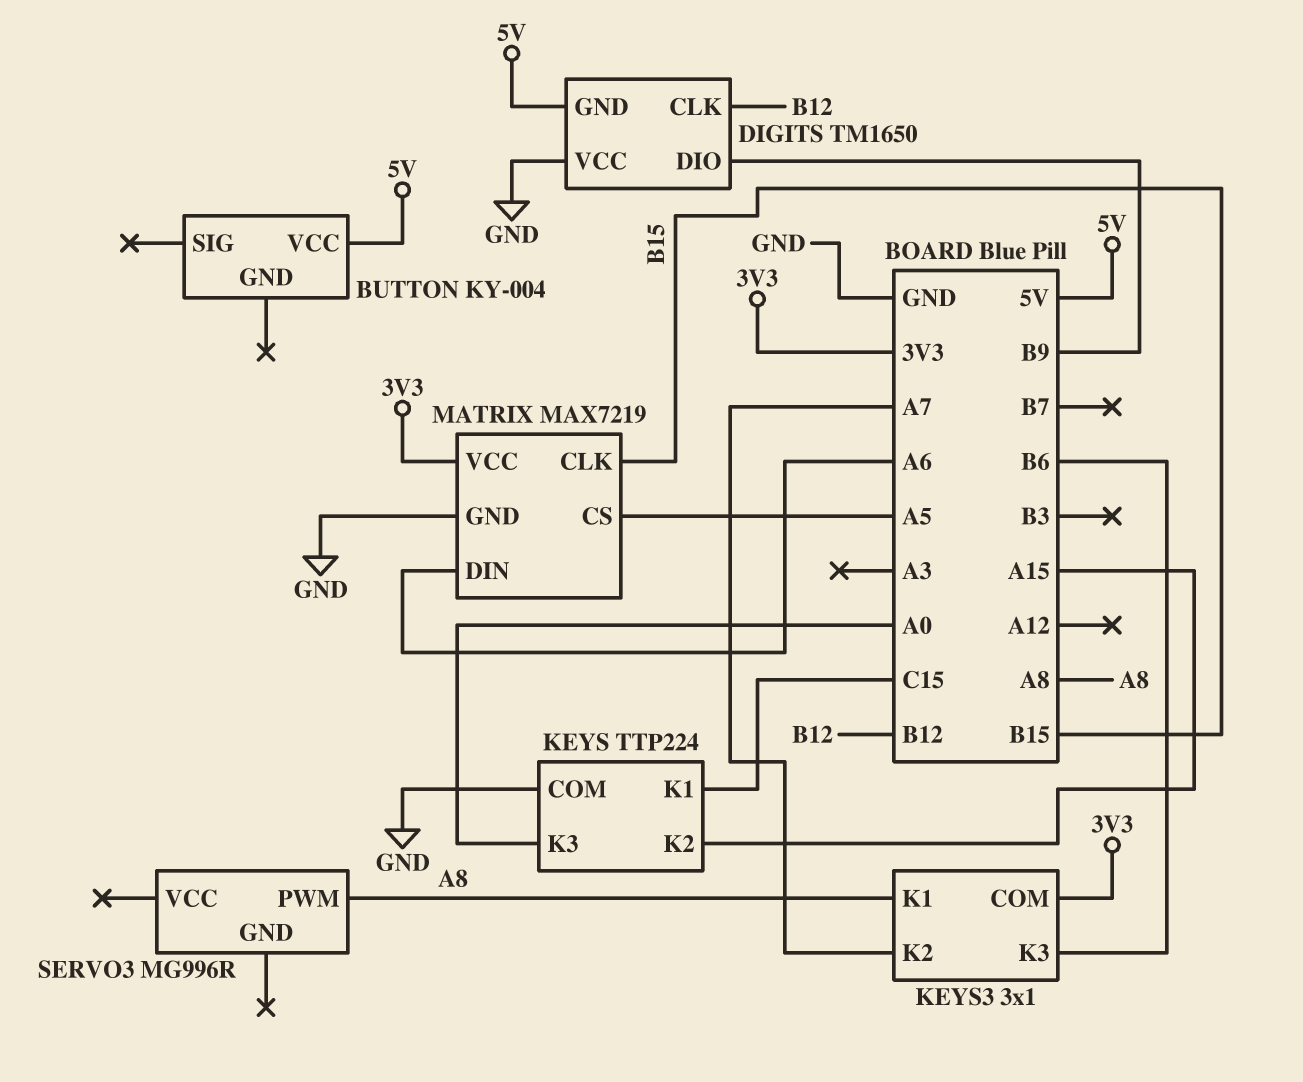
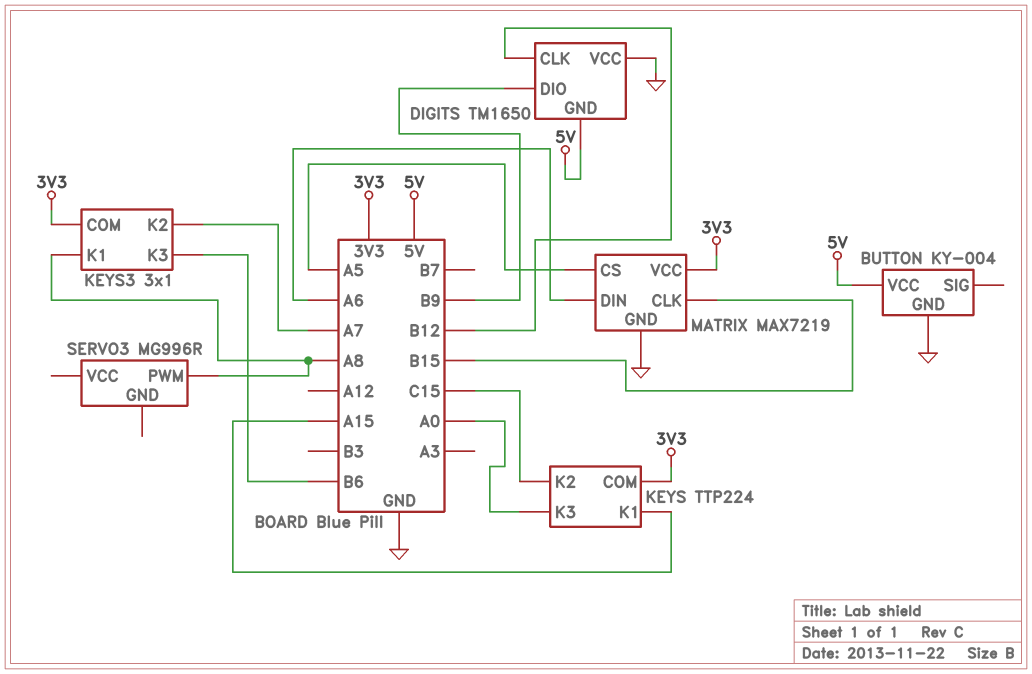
BUTTON pin GND: none -> GND
KEYS pin COM: GND -> 3V3
KEYS pin K1: C15 -> A15
KEYS pin K2: A15 -> C15

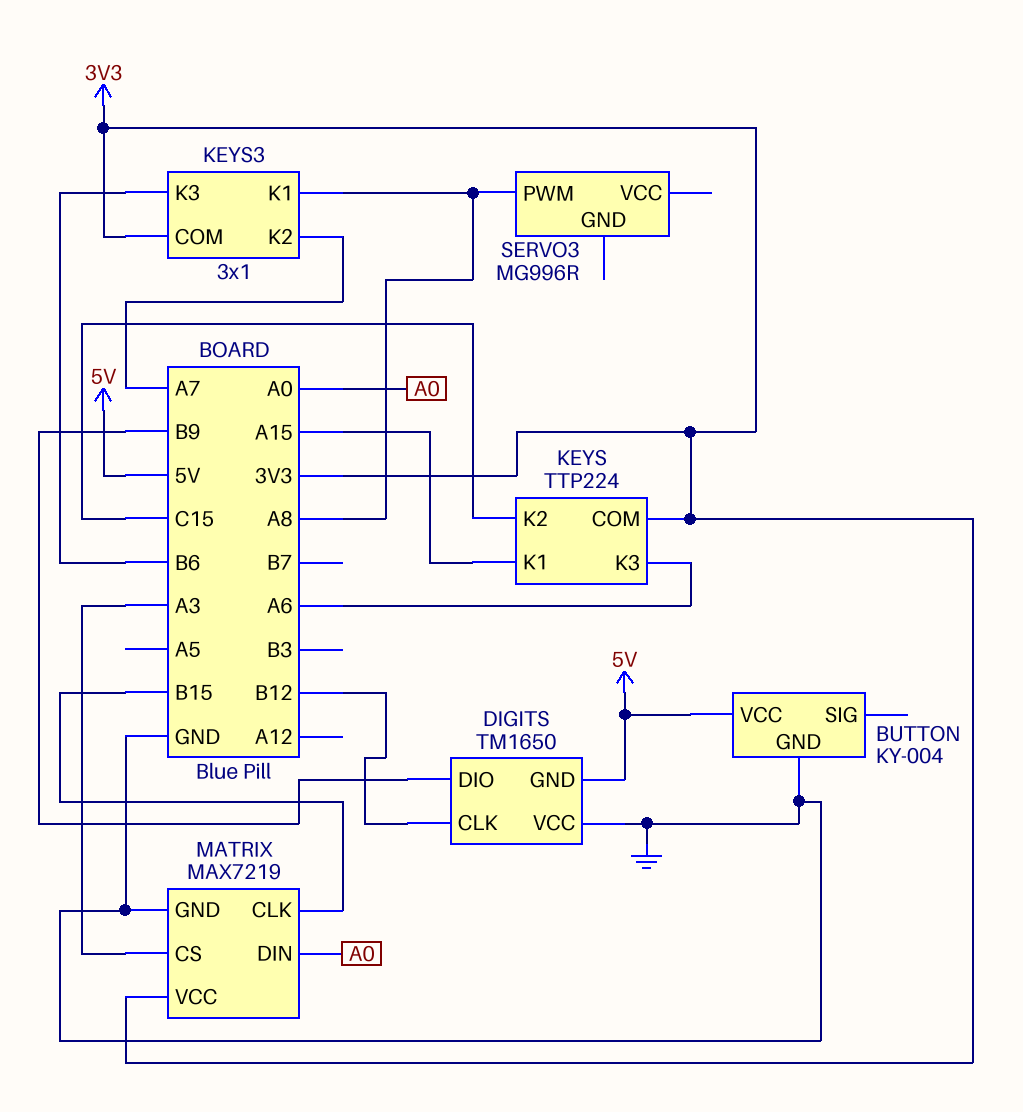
KEYS pin K3: A0 -> A6
MATRIX pin CS: A5 -> A3
MATRIX pin DIN: A6 -> A0

